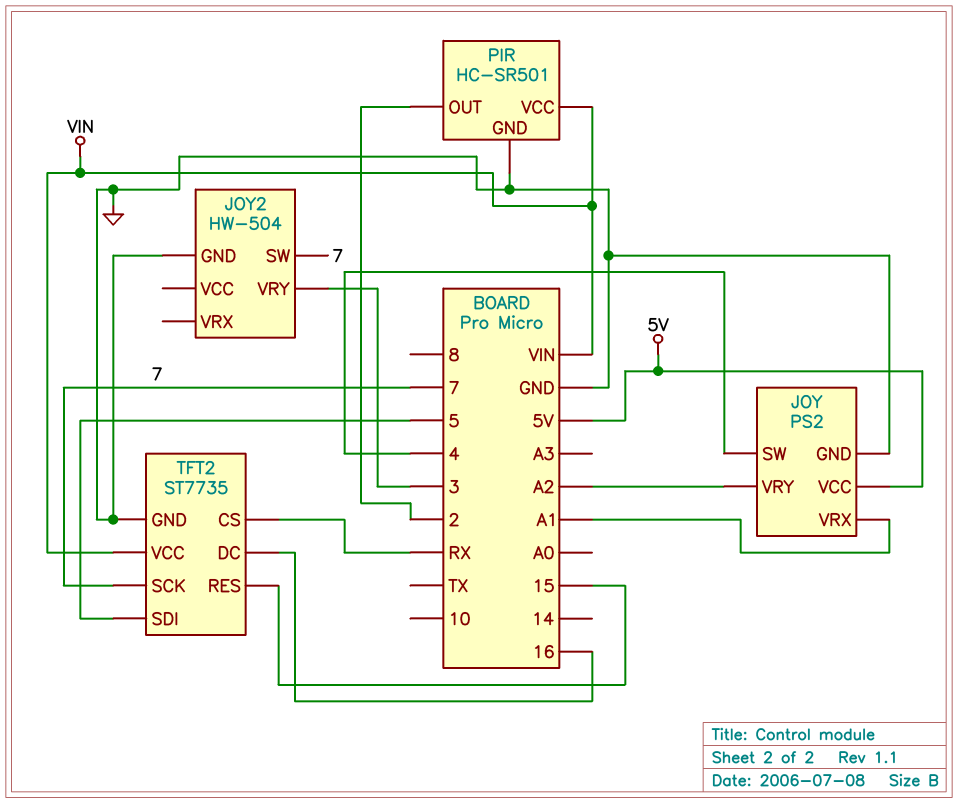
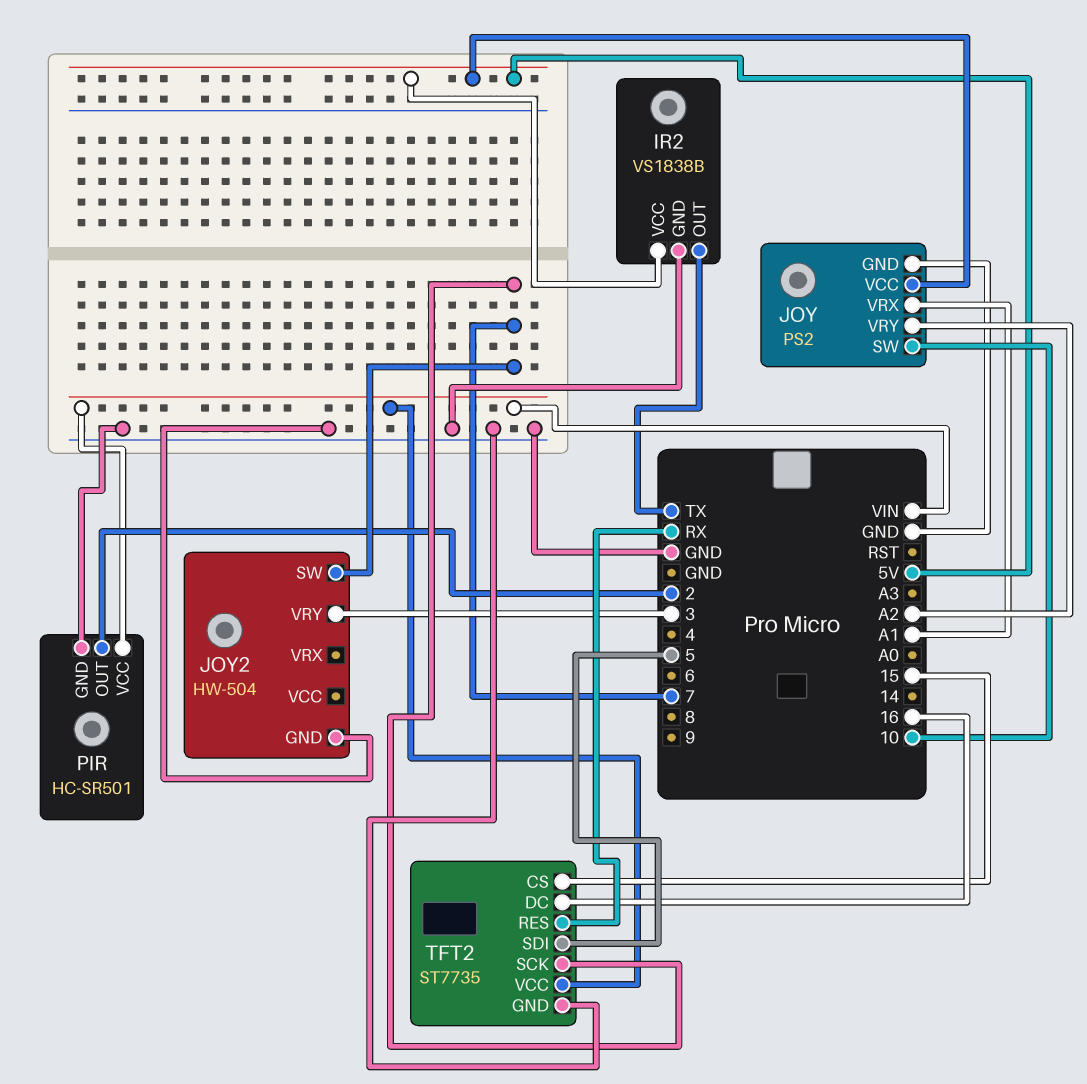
IR2: none -> VS1838B
IR2 pin GND: none -> GND
IR2 pin OUT: none -> TX
IR2 pin VCC: none -> 5V
JOY pin SW: 4 -> 10
TFT2 pin CS: RX -> 15
TFT2 pin RES: 15 -> RX

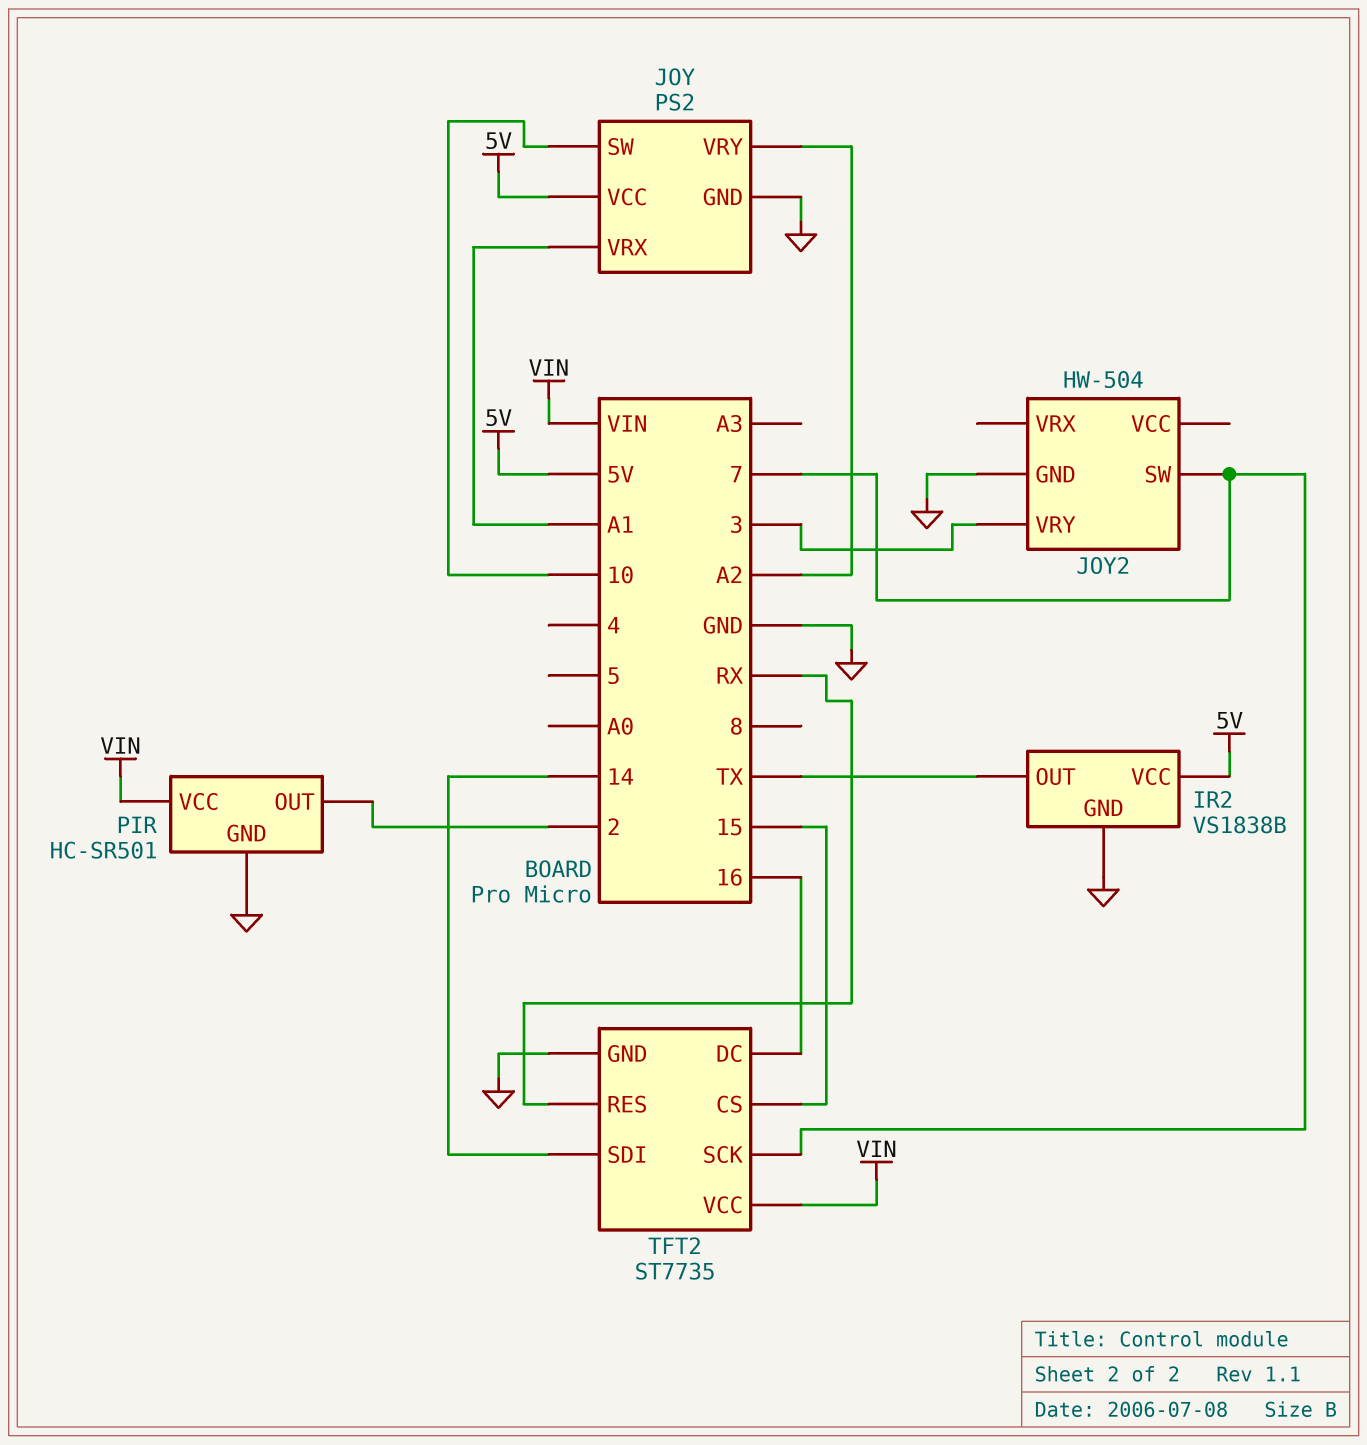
TFT2 pin SDI: 5 -> 14

